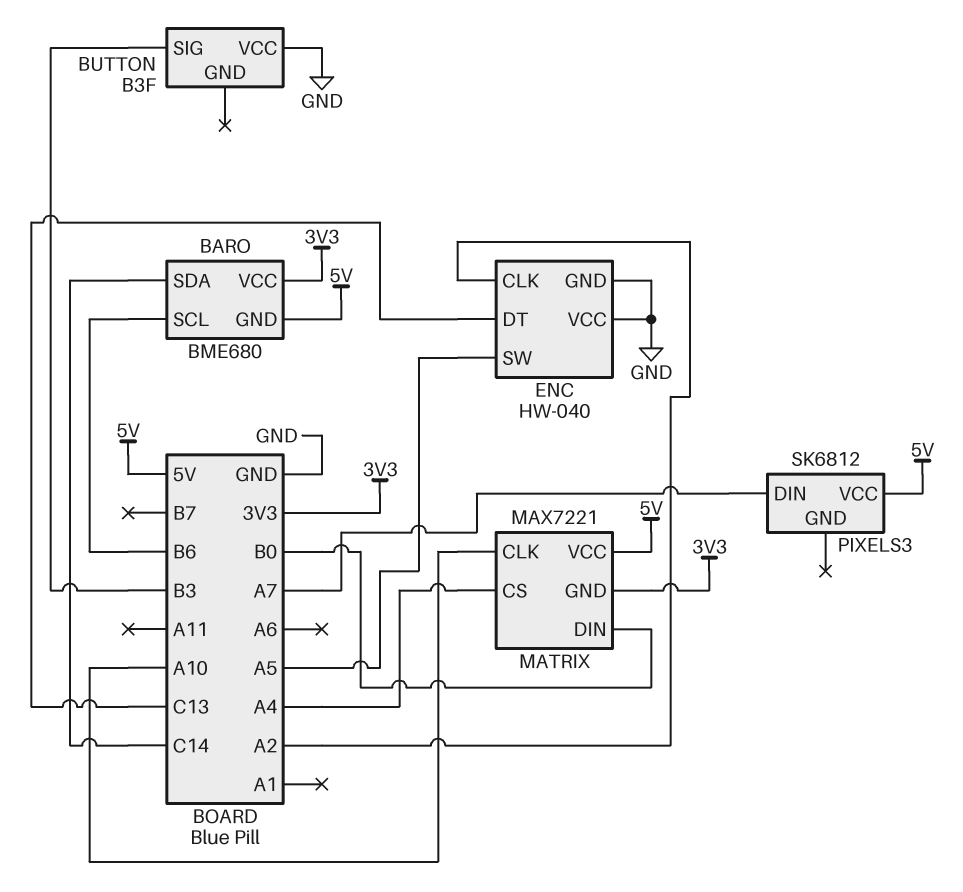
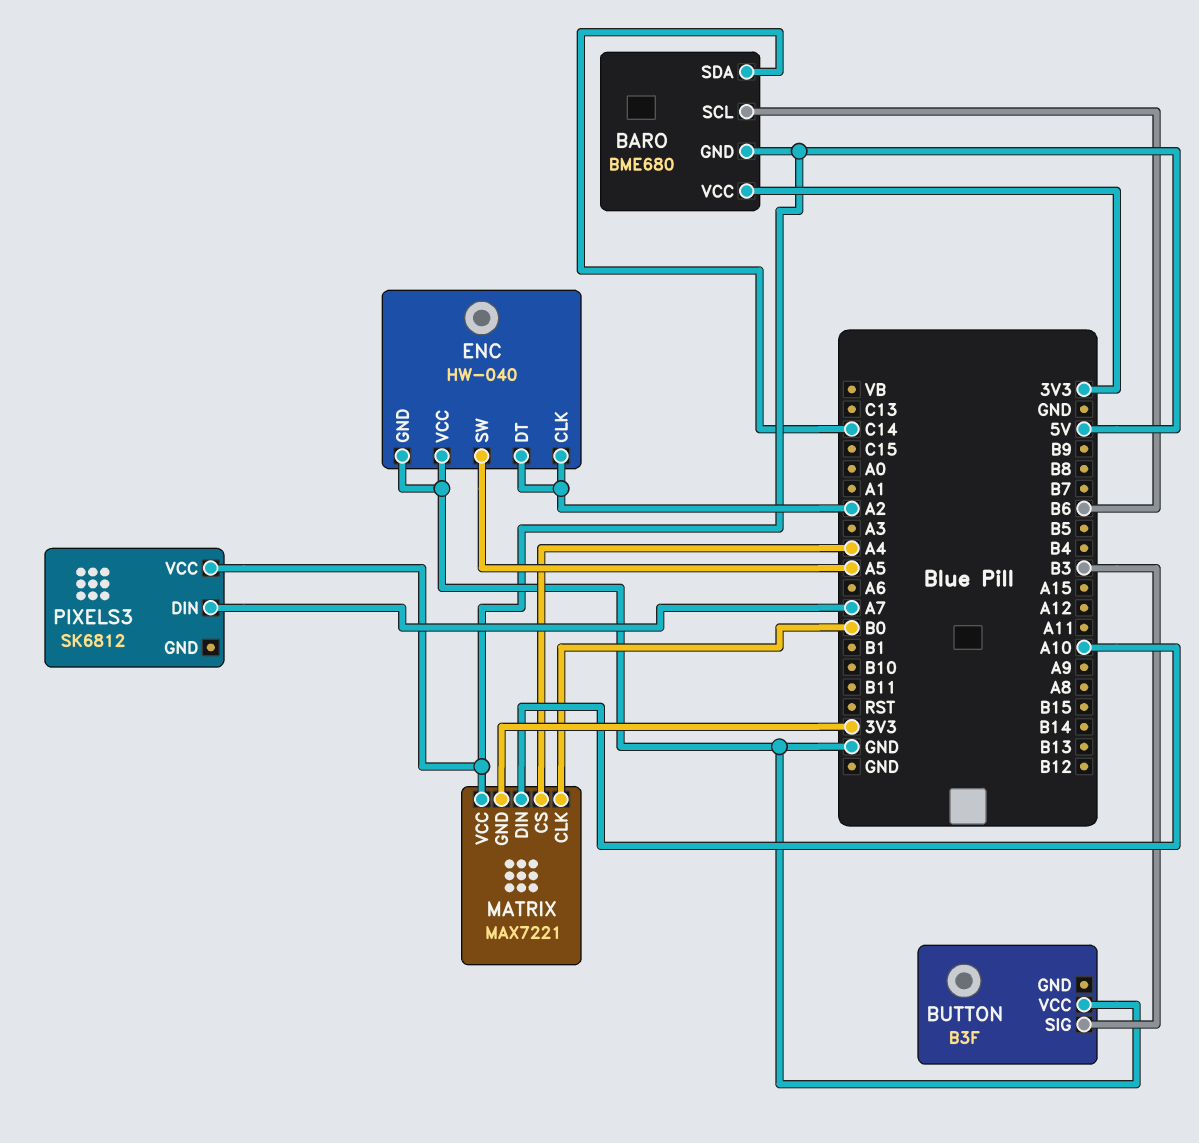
ENC pin DT: C13 -> A2
MATRIX pin CLK: A10 -> B0
MATRIX pin DIN: B0 -> A10

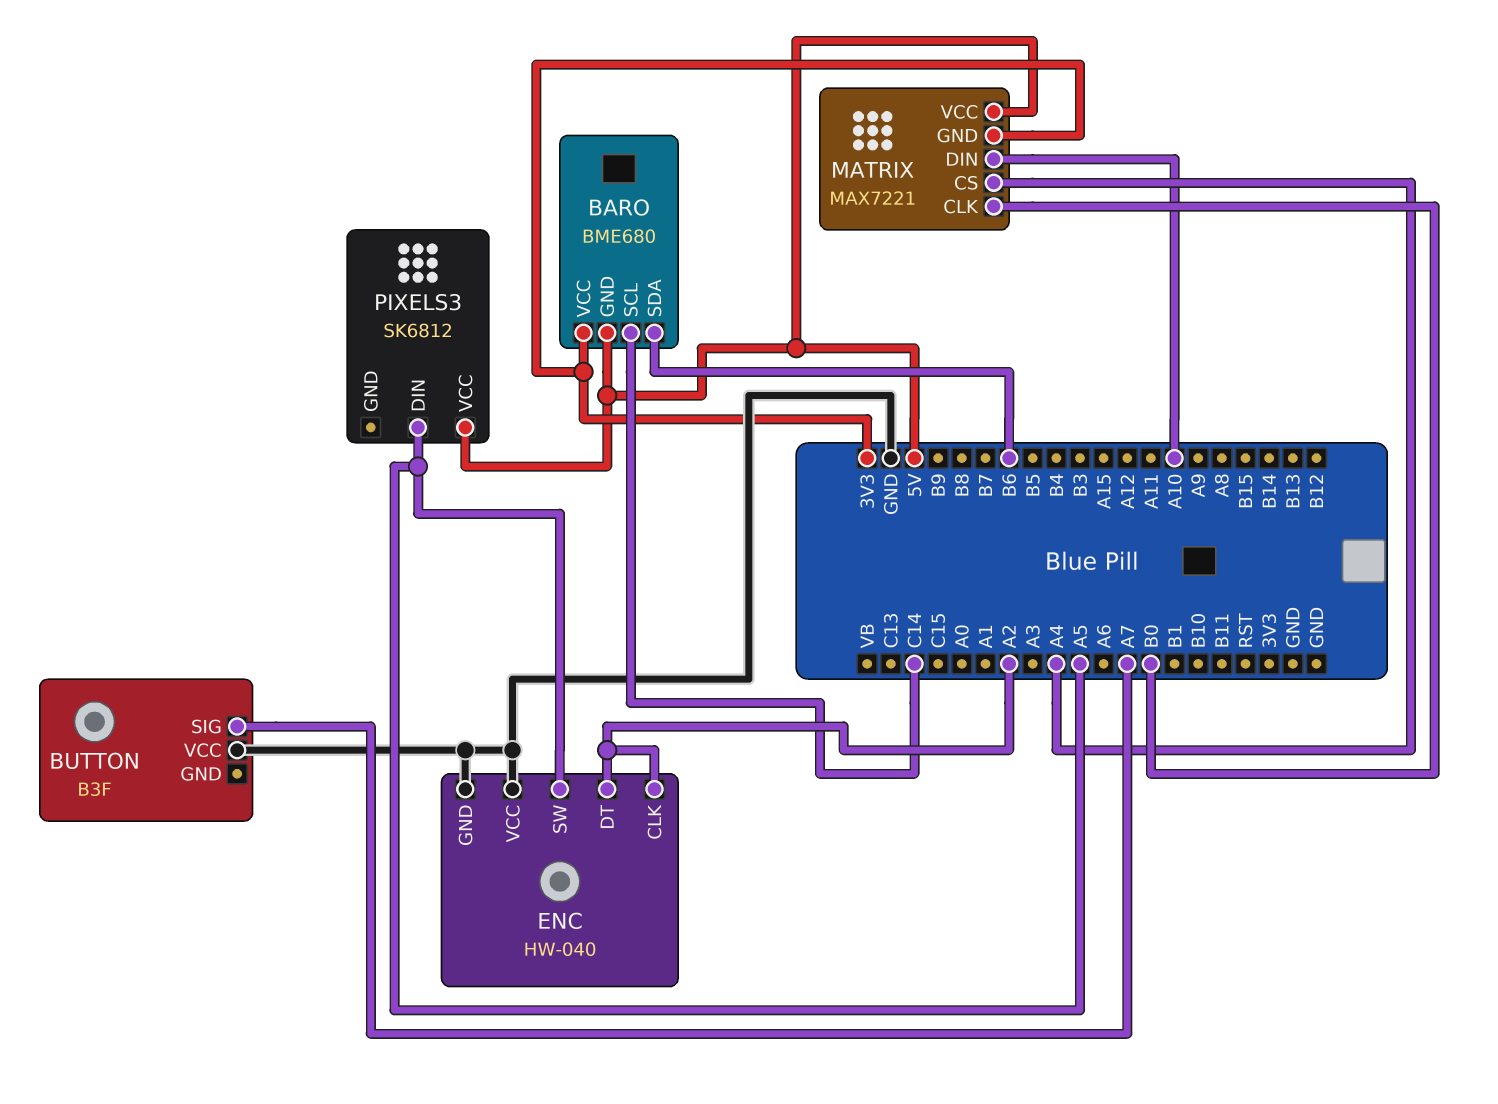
BARO pin SCL: B6 -> C14
BARO pin SDA: C14 -> B6
BUTTON pin SIG: B3 -> A7
PIXELS3 pin DIN: A7 -> A5

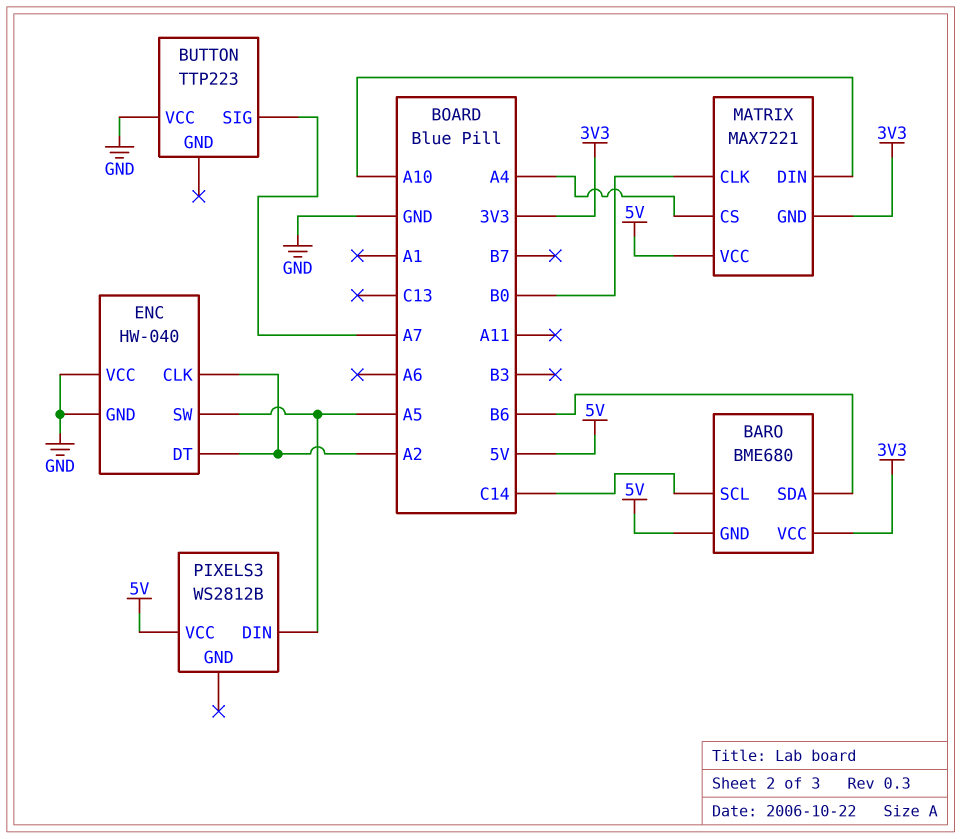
BUTTON: B3F -> TTP223
PIXELS3: SK6812 -> WS2812B

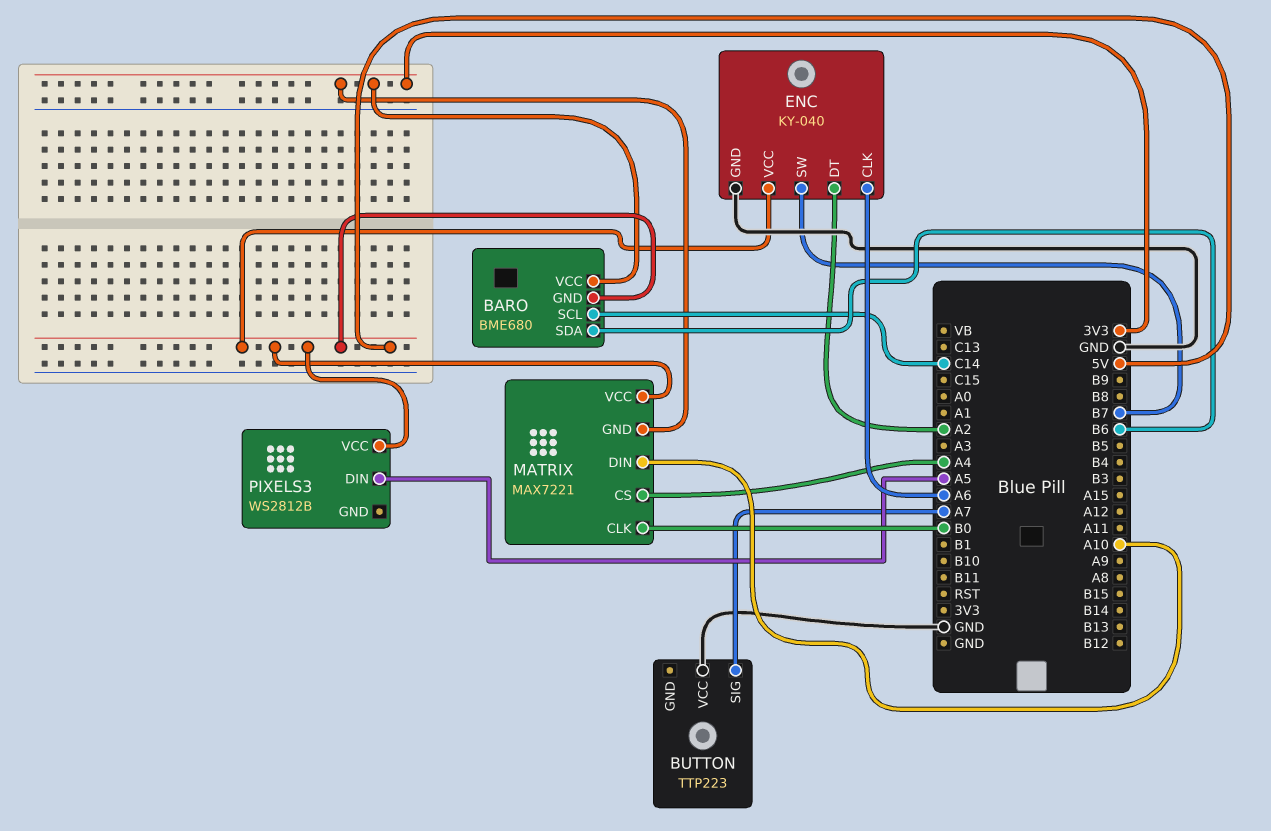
ENC: HW-040 -> KY-040
ENC pin CLK: A2 -> A6
ENC pin SW: A5 -> B7
ENC pin VCC: GND -> 5V

